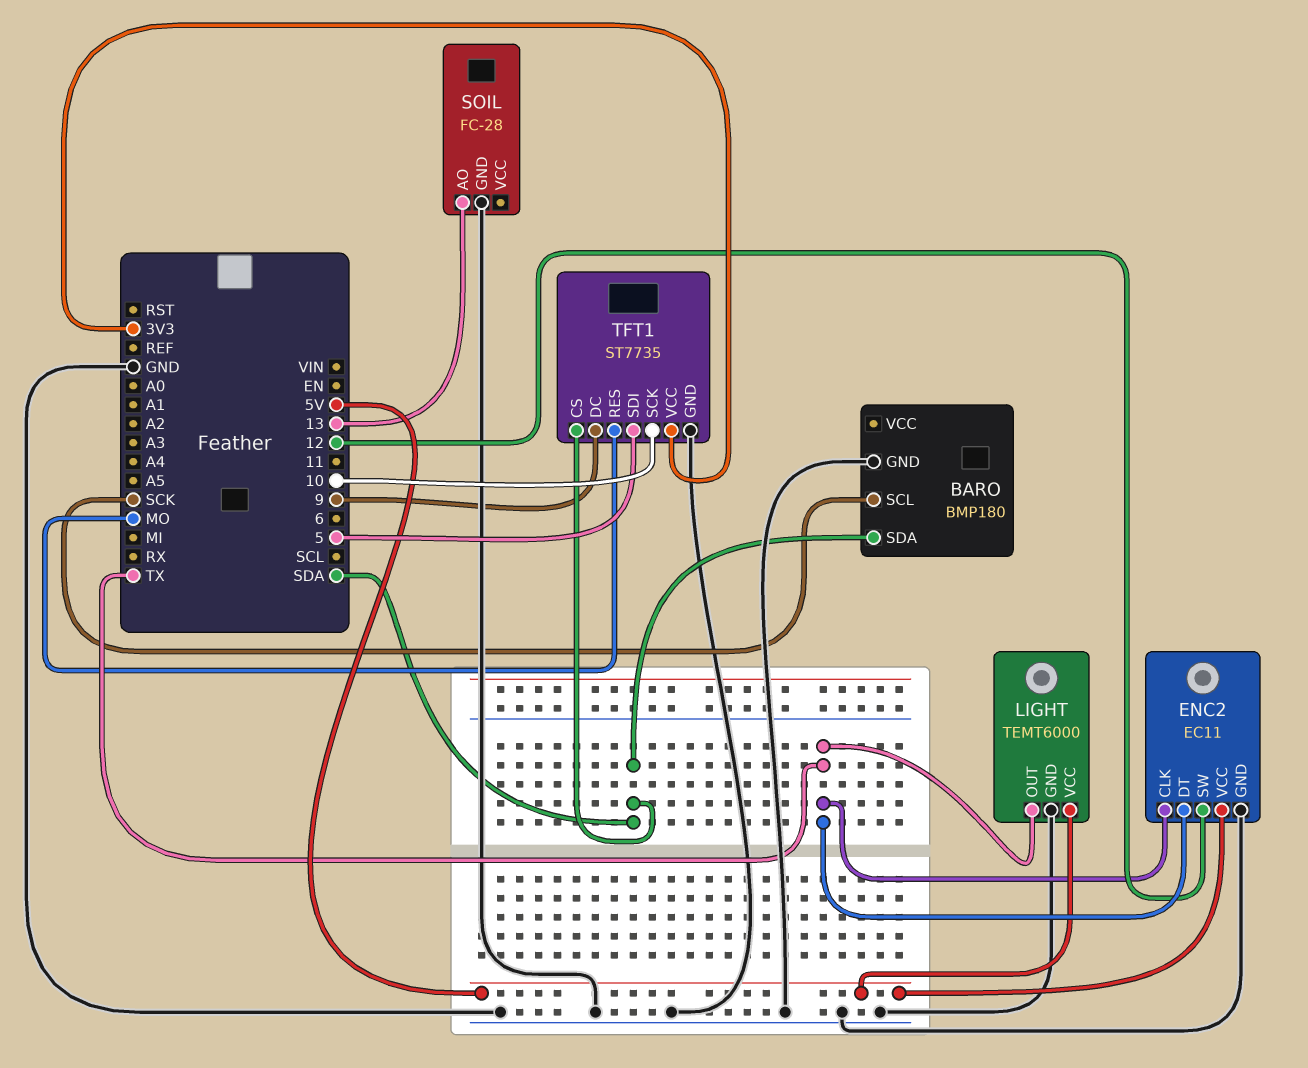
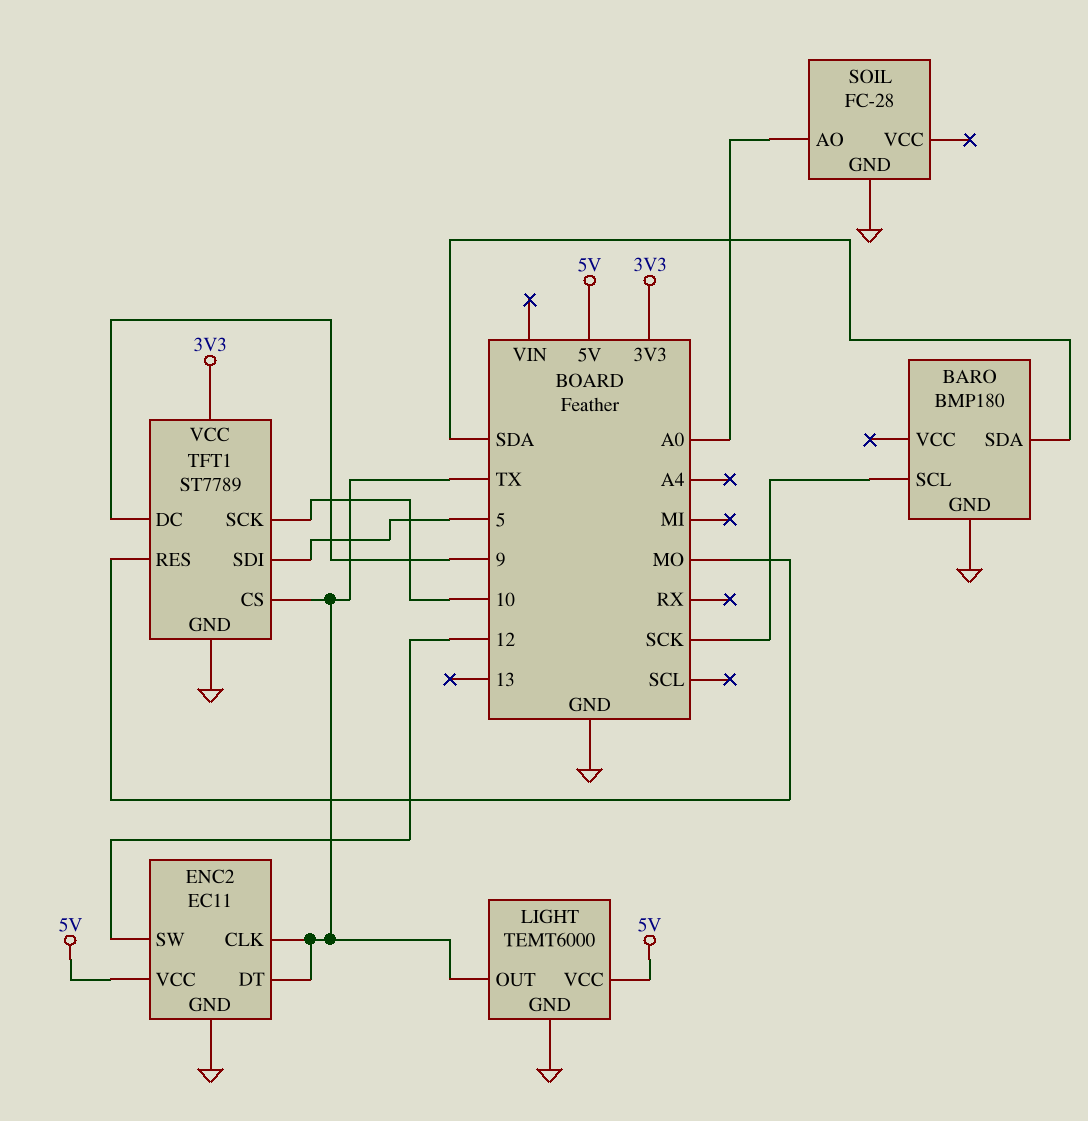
SOIL pin AO: 13 -> A0
TFT1: ST7735 -> ST7789
TFT1 pin CS: SDA -> TX

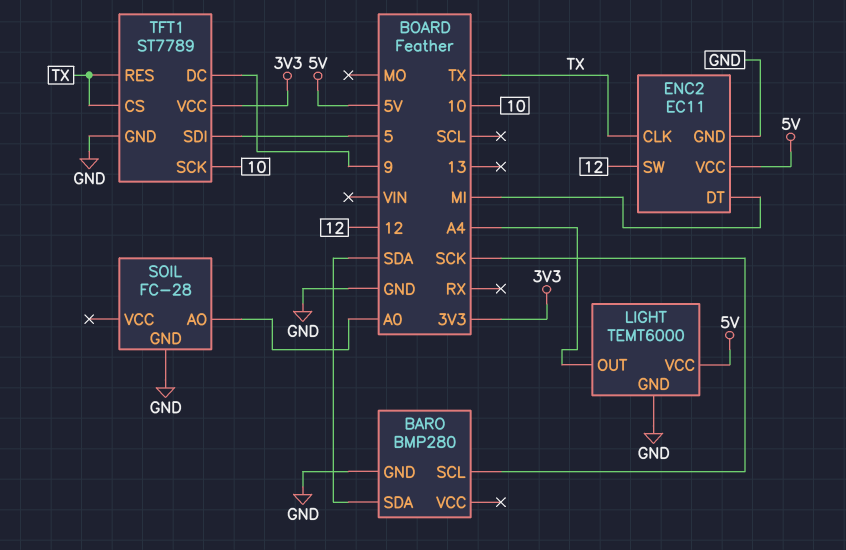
BARO: BMP180 -> BMP280
ENC2 pin DT: TX -> MI
LIGHT pin OUT: TX -> A4
TFT1 pin RES: MO -> TX

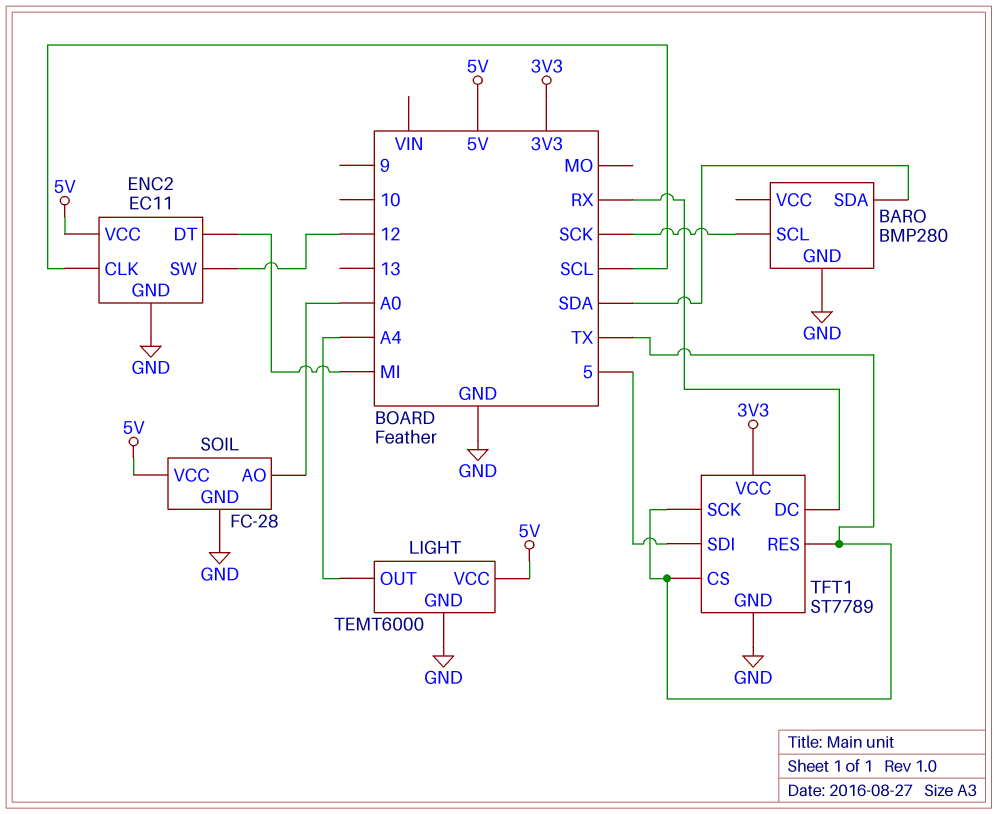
ENC2 pin CLK: TX -> SCL
SOIL pin VCC: none -> 5V
TFT1 pin DC: 9 -> RX
TFT1 pin SCK: 10 -> TX

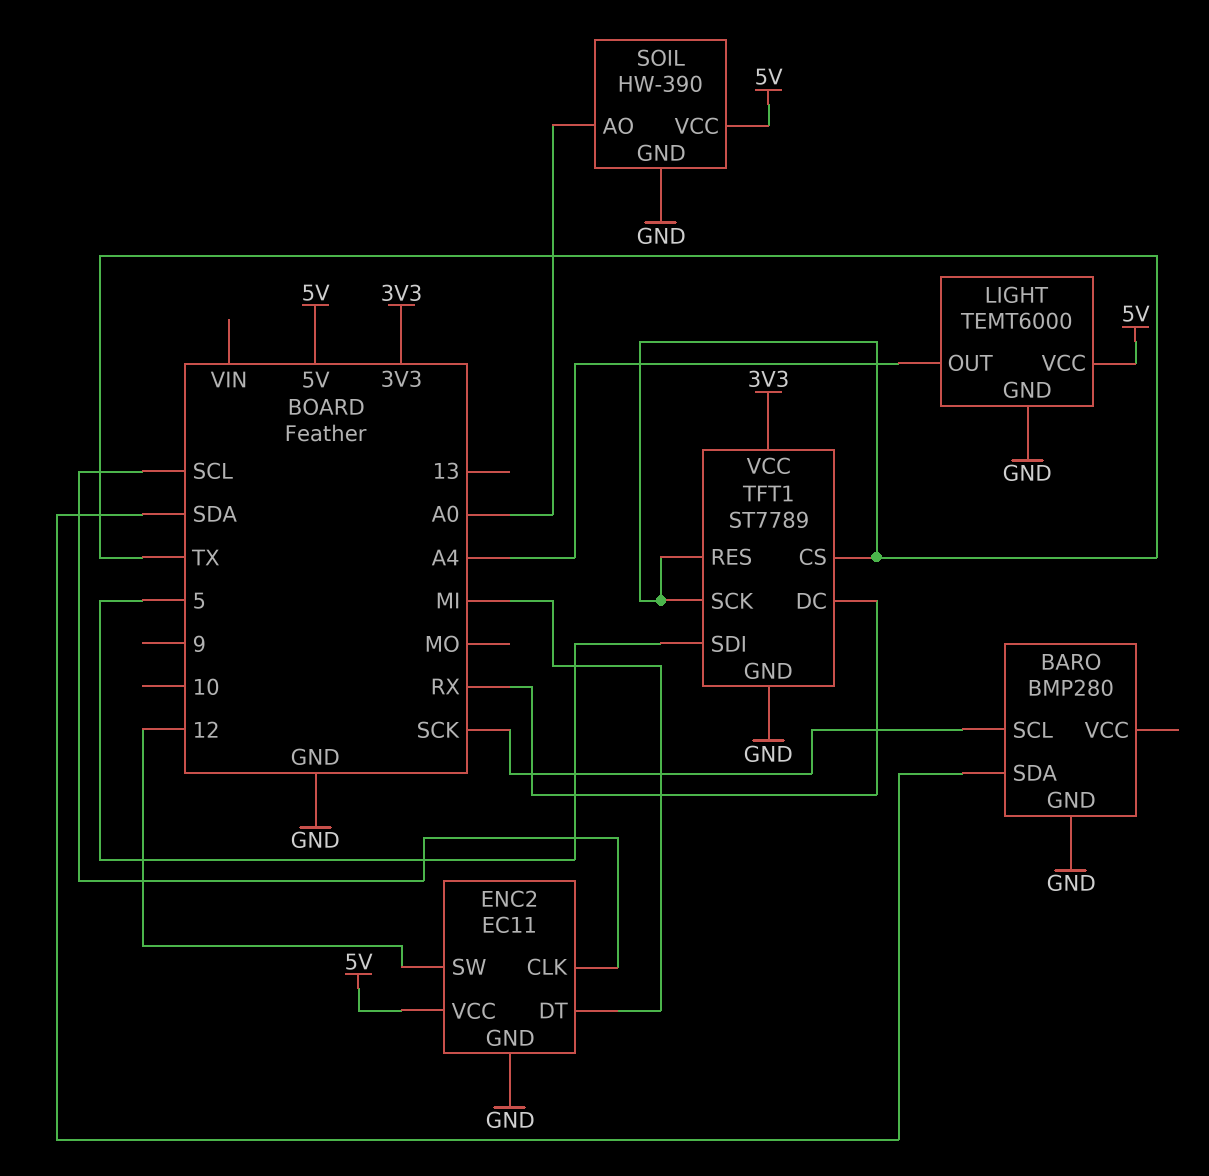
SOIL: FC-28 -> HW-390

